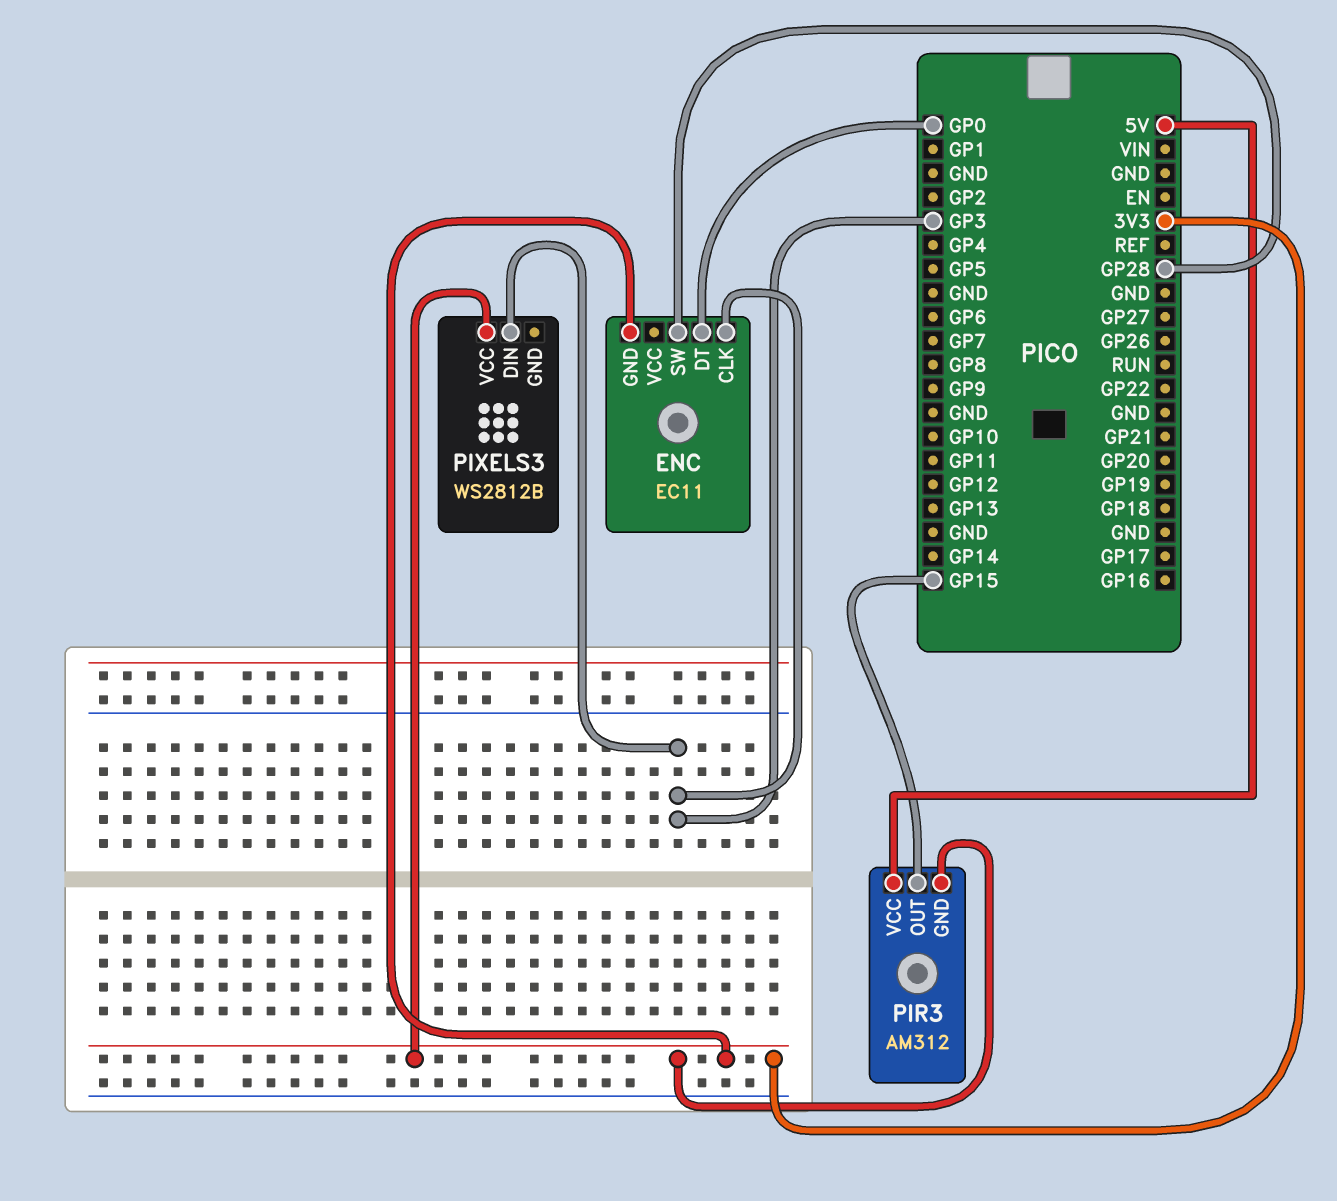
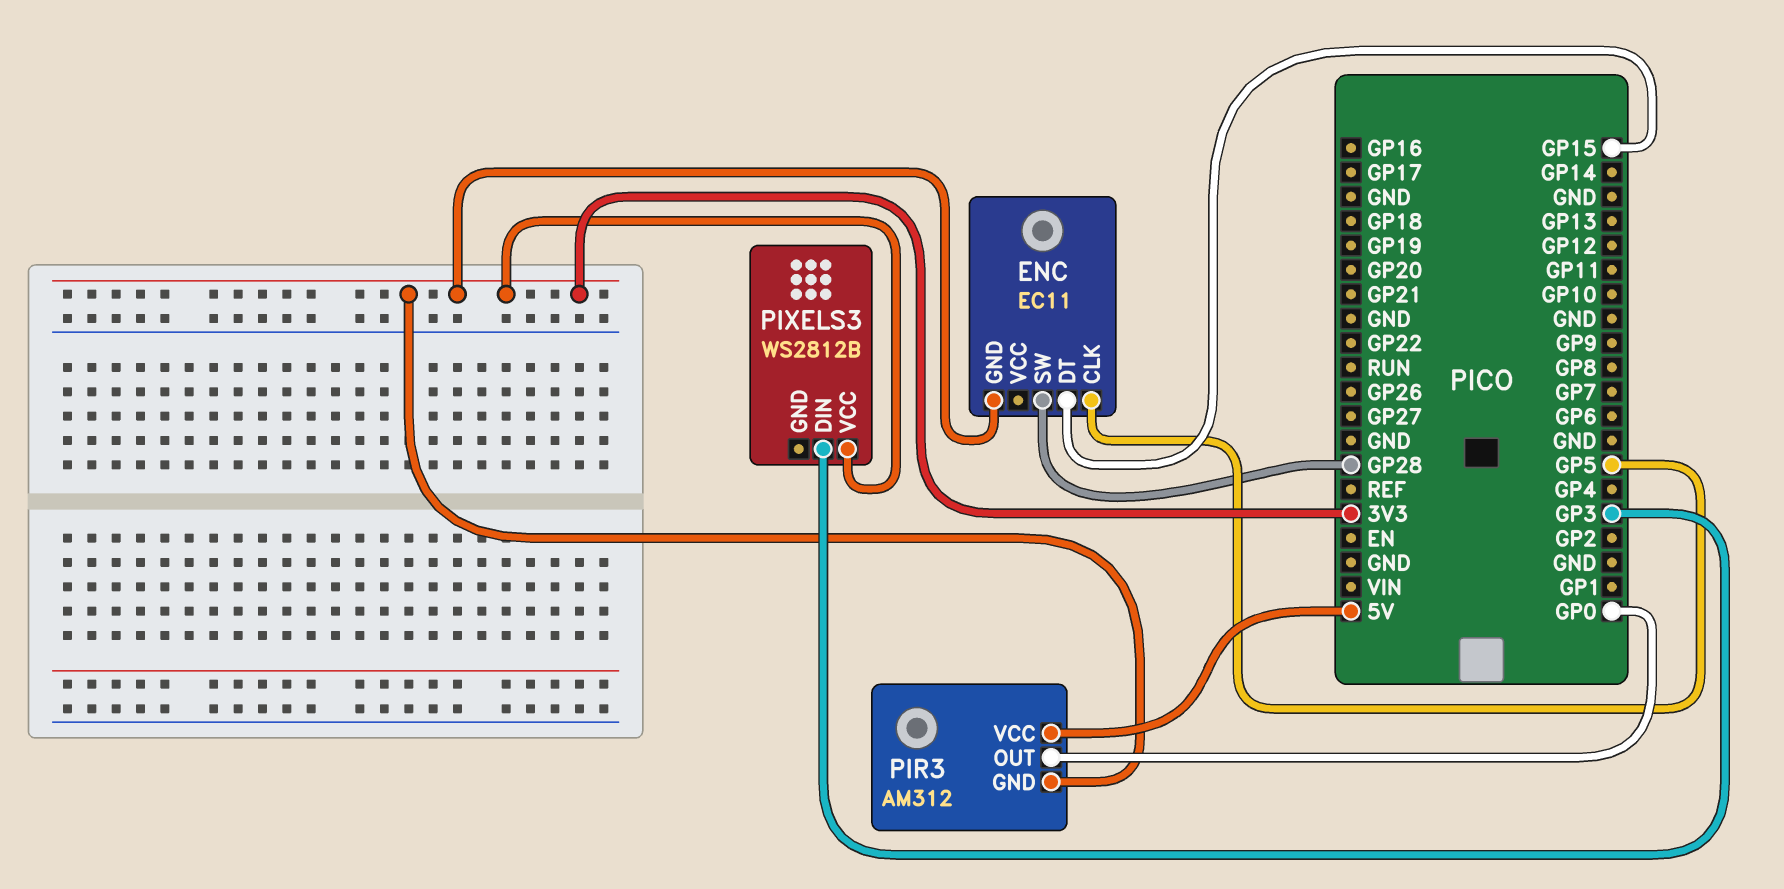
ENC pin CLK: GP3 -> GP5
ENC pin DT: GP0 -> GP15
PIR3 pin OUT: GP15 -> GP0

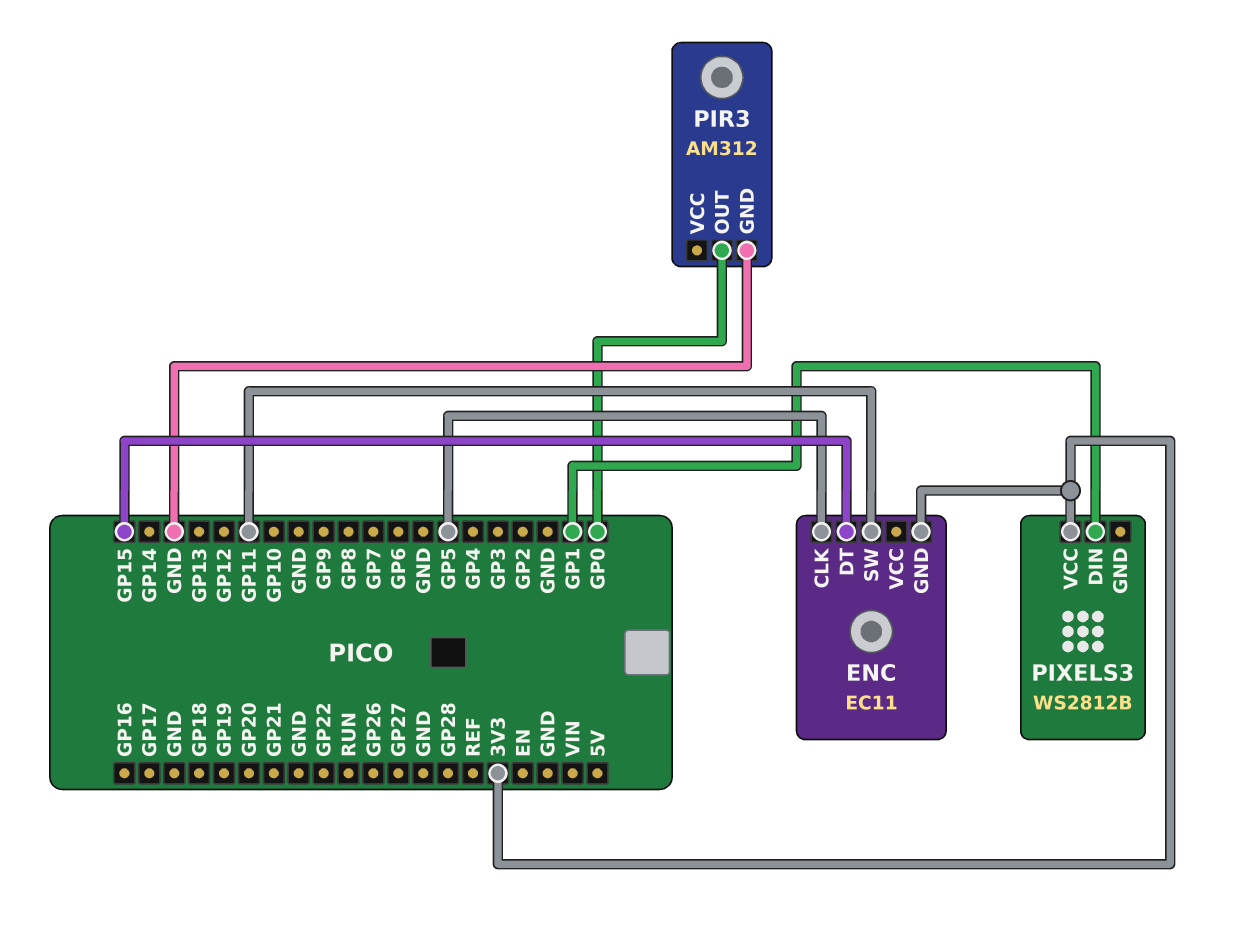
ENC pin SW: GP28 -> GP11
PIR3 pin GND: 3V3 -> GND
PIR3 pin VCC: 5V -> none
PIXELS3 pin DIN: GP3 -> GP1

